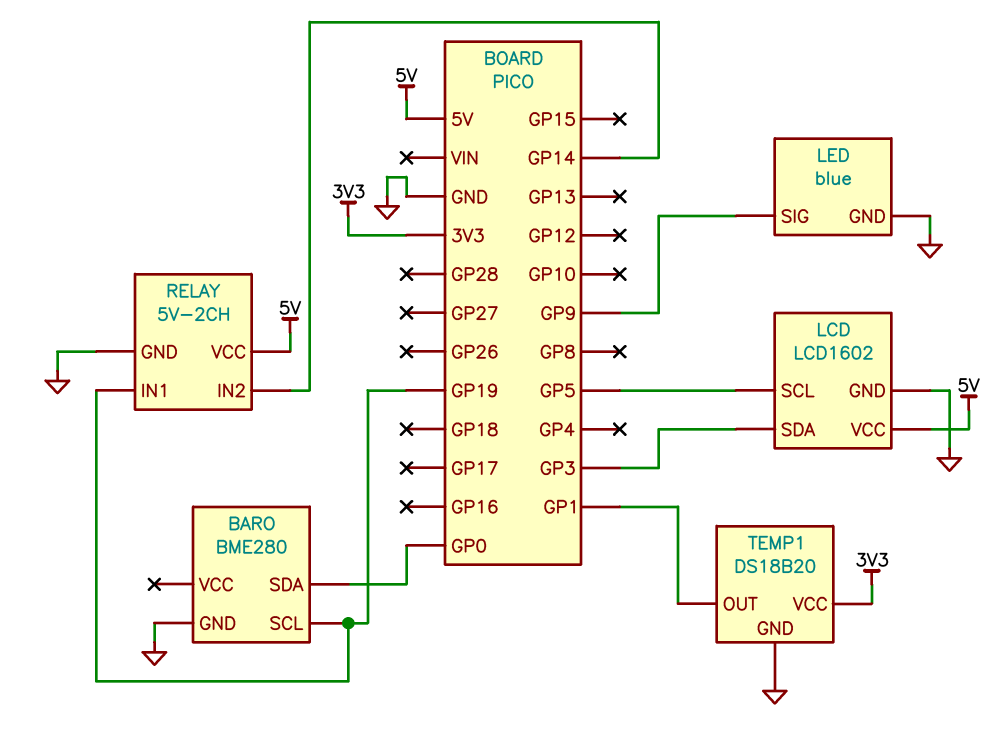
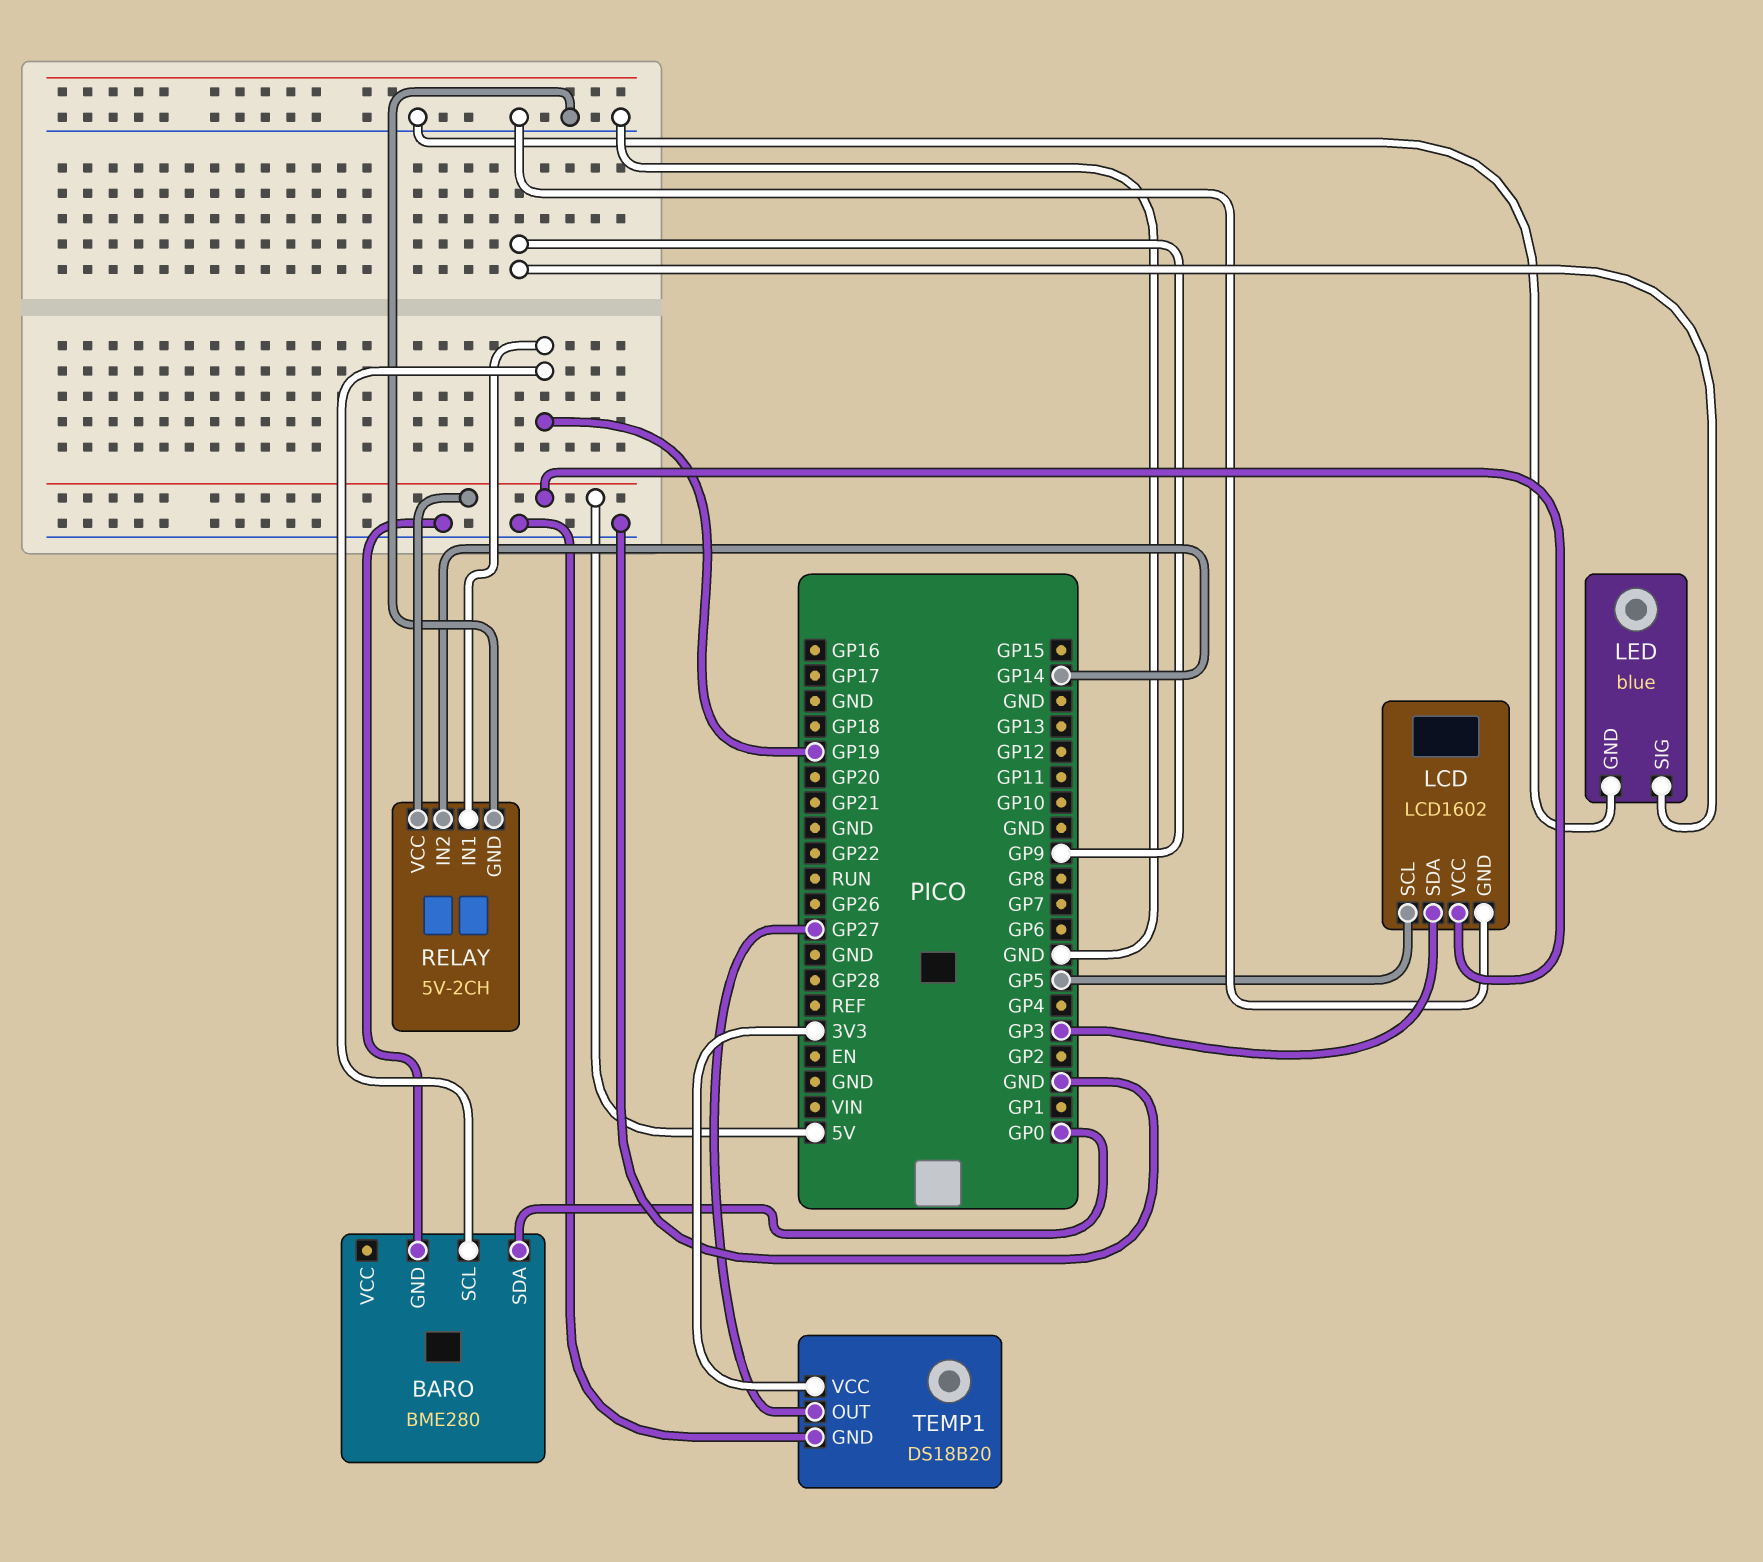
TEMP1 pin OUT: GP1 -> GP27

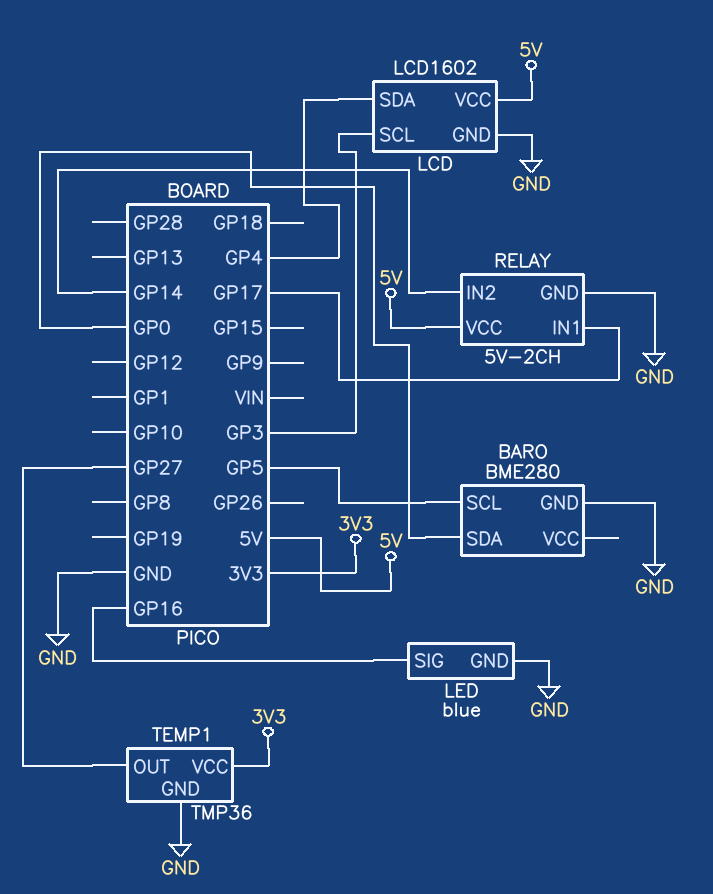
BARO pin SCL: GP19 -> GP5
LCD pin SCL: GP5 -> GP3
LCD pin SDA: GP3 -> GP4
LED pin SIG: GP9 -> GP16
RELAY pin IN1: GP19 -> GP17
TEMP1: DS18B20 -> TMP36

